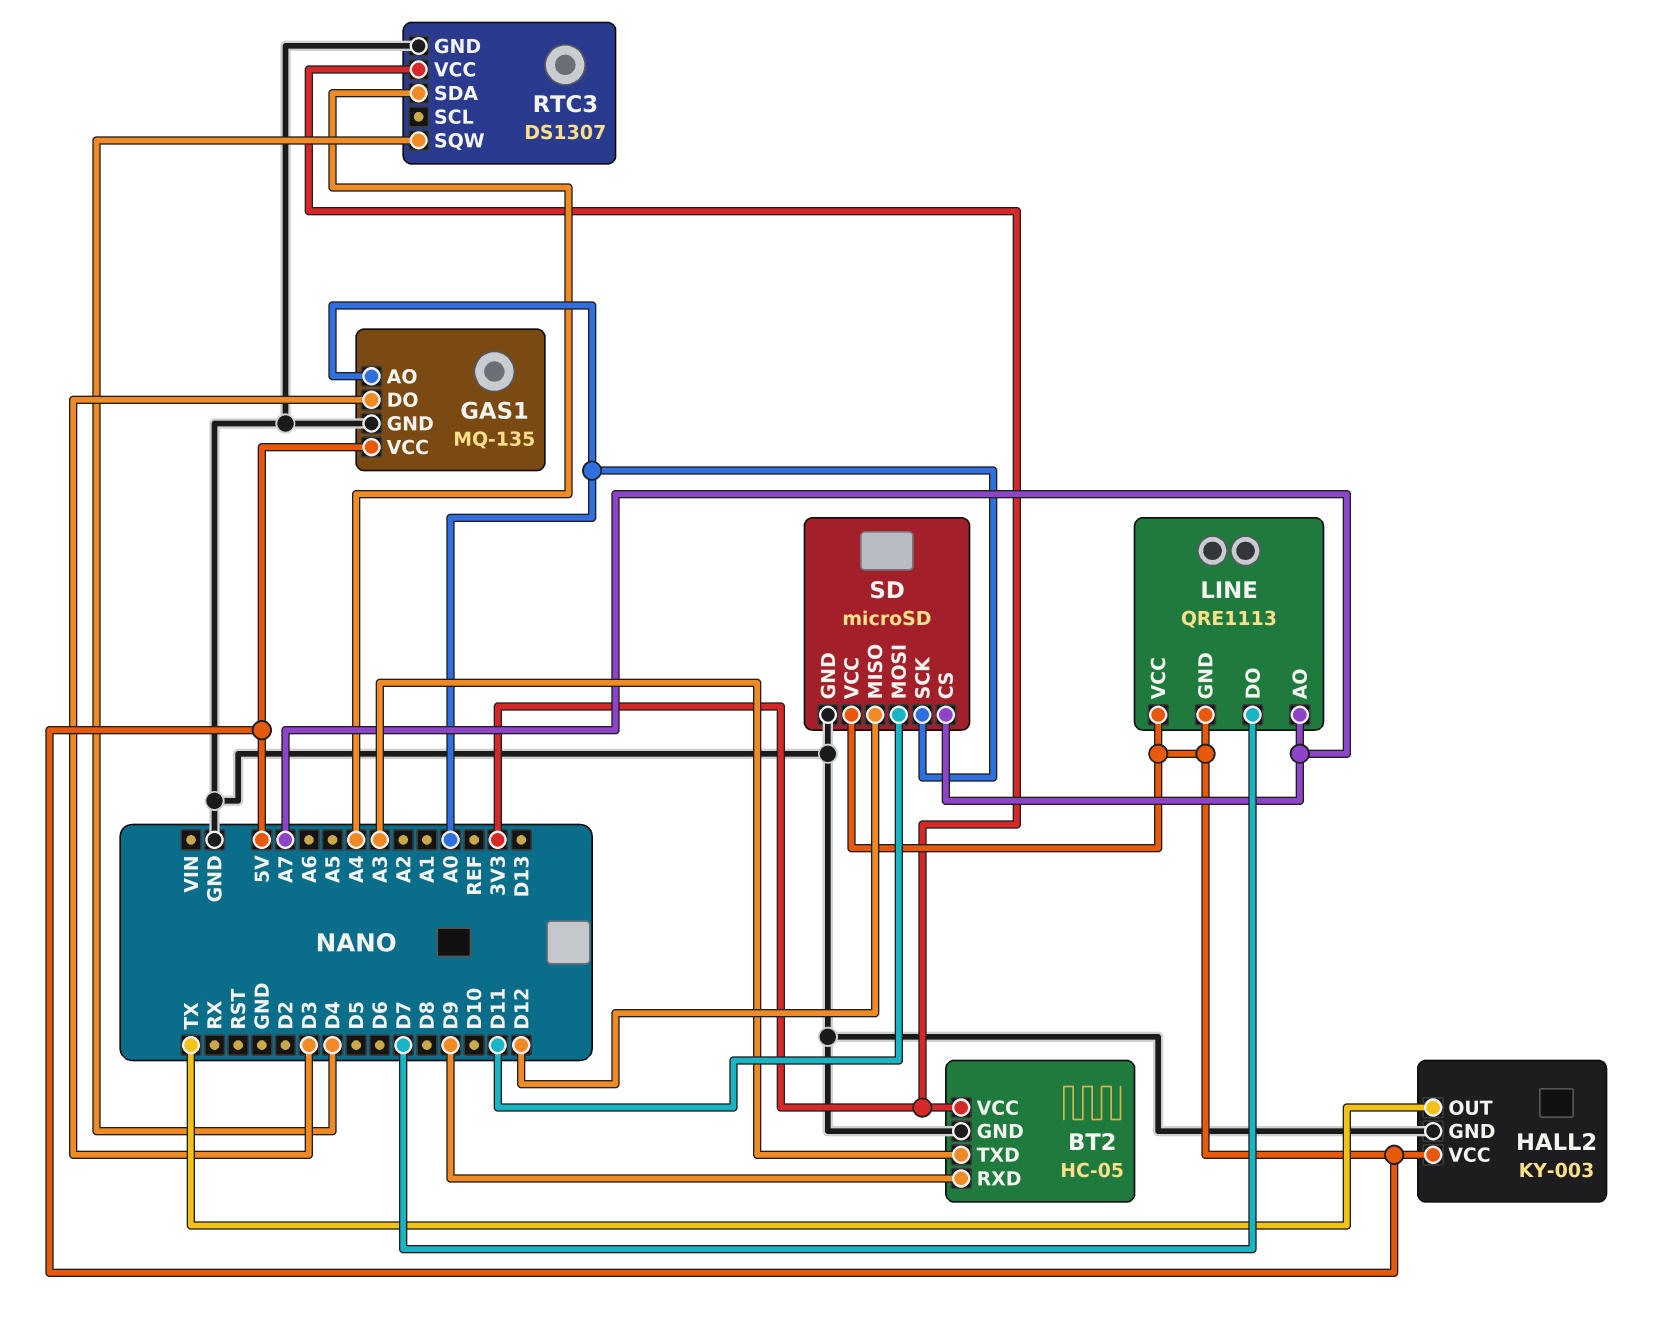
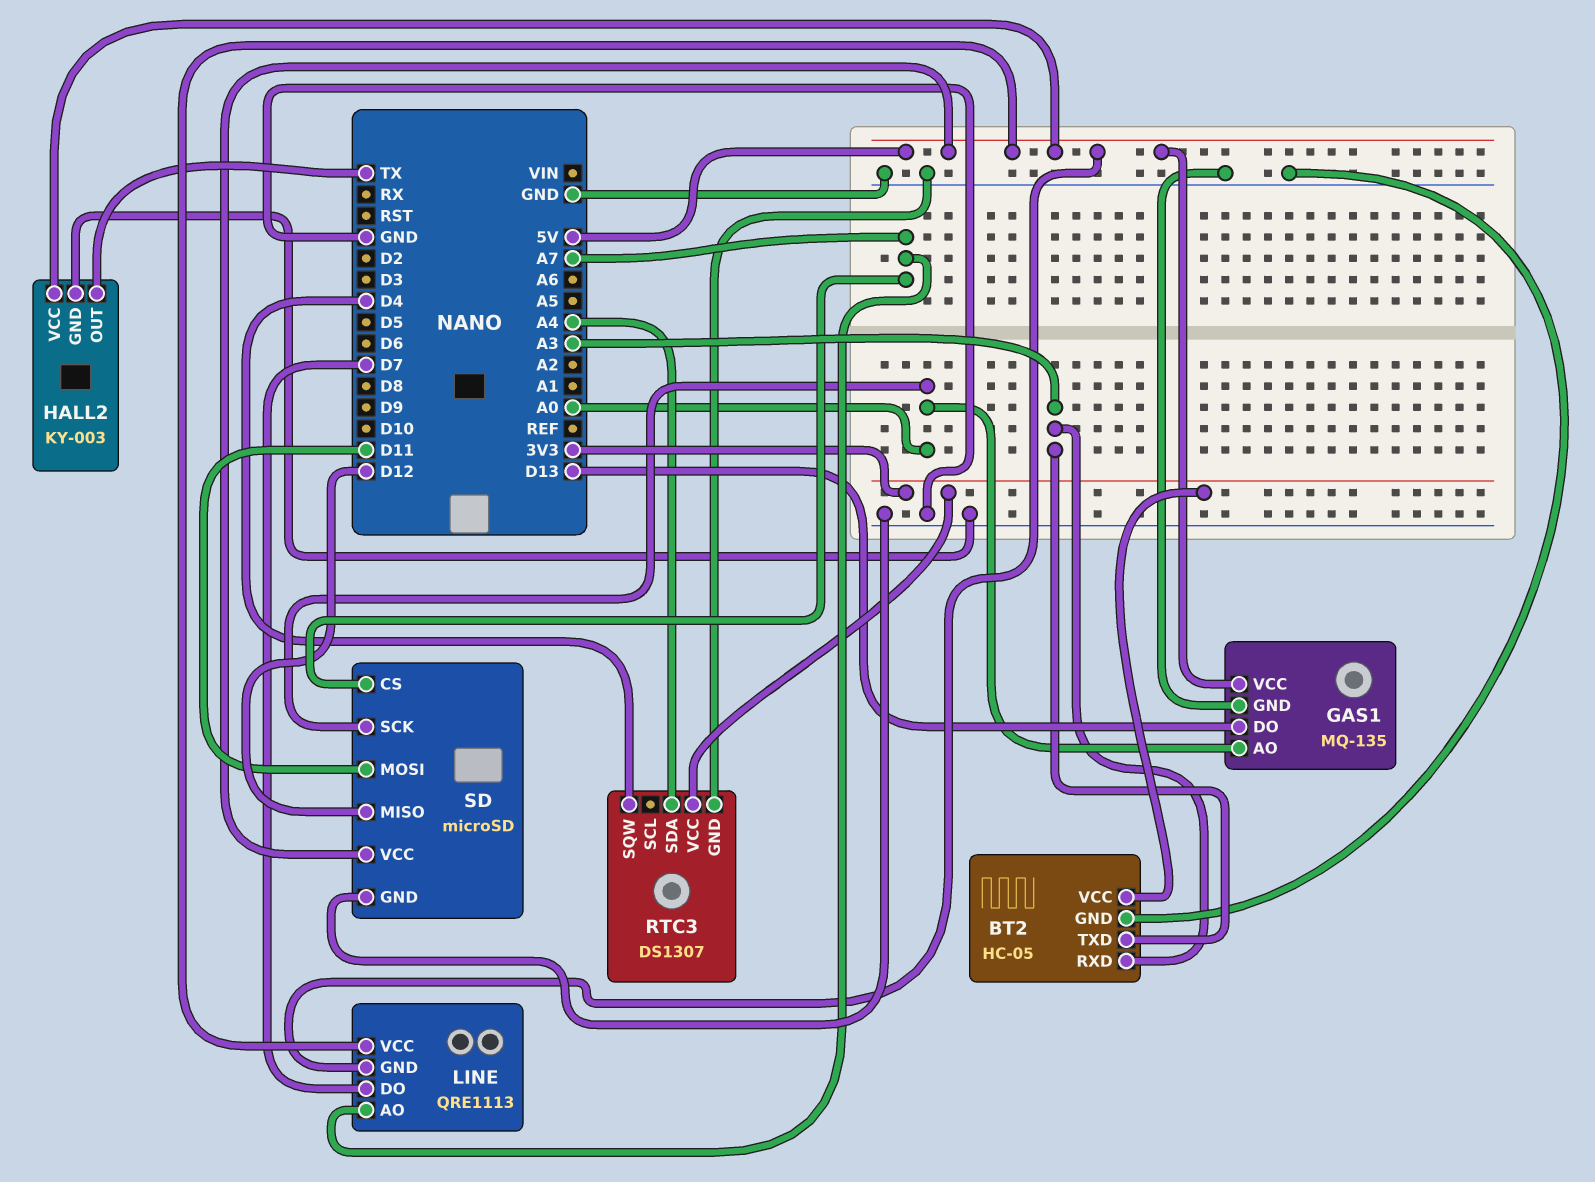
BT2 pin RXD: D9 -> A3
GAS1 pin DO: D3 -> D13

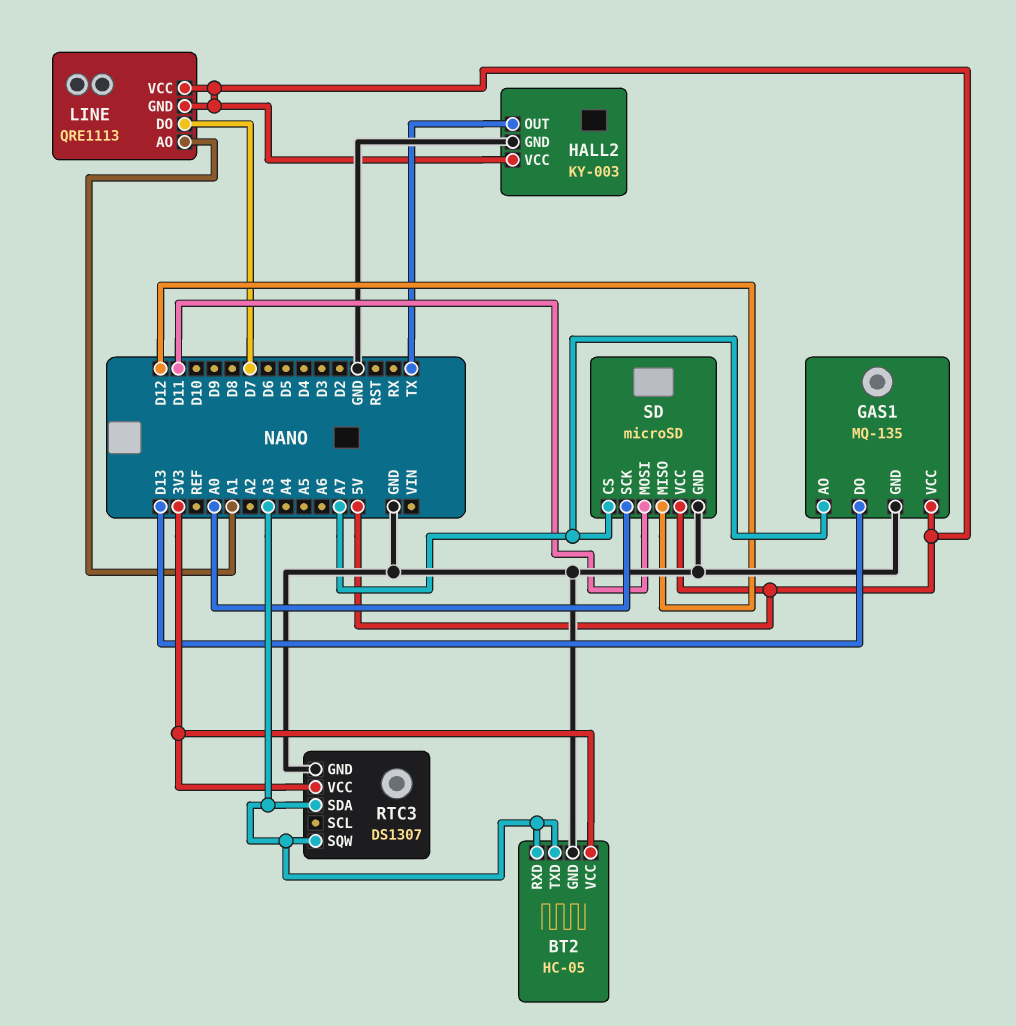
GAS1 pin AO: A0 -> A7
LINE pin AO: A7 -> A1
RTC3 pin SDA: A4 -> A3
RTC3 pin SQW: D4 -> A3

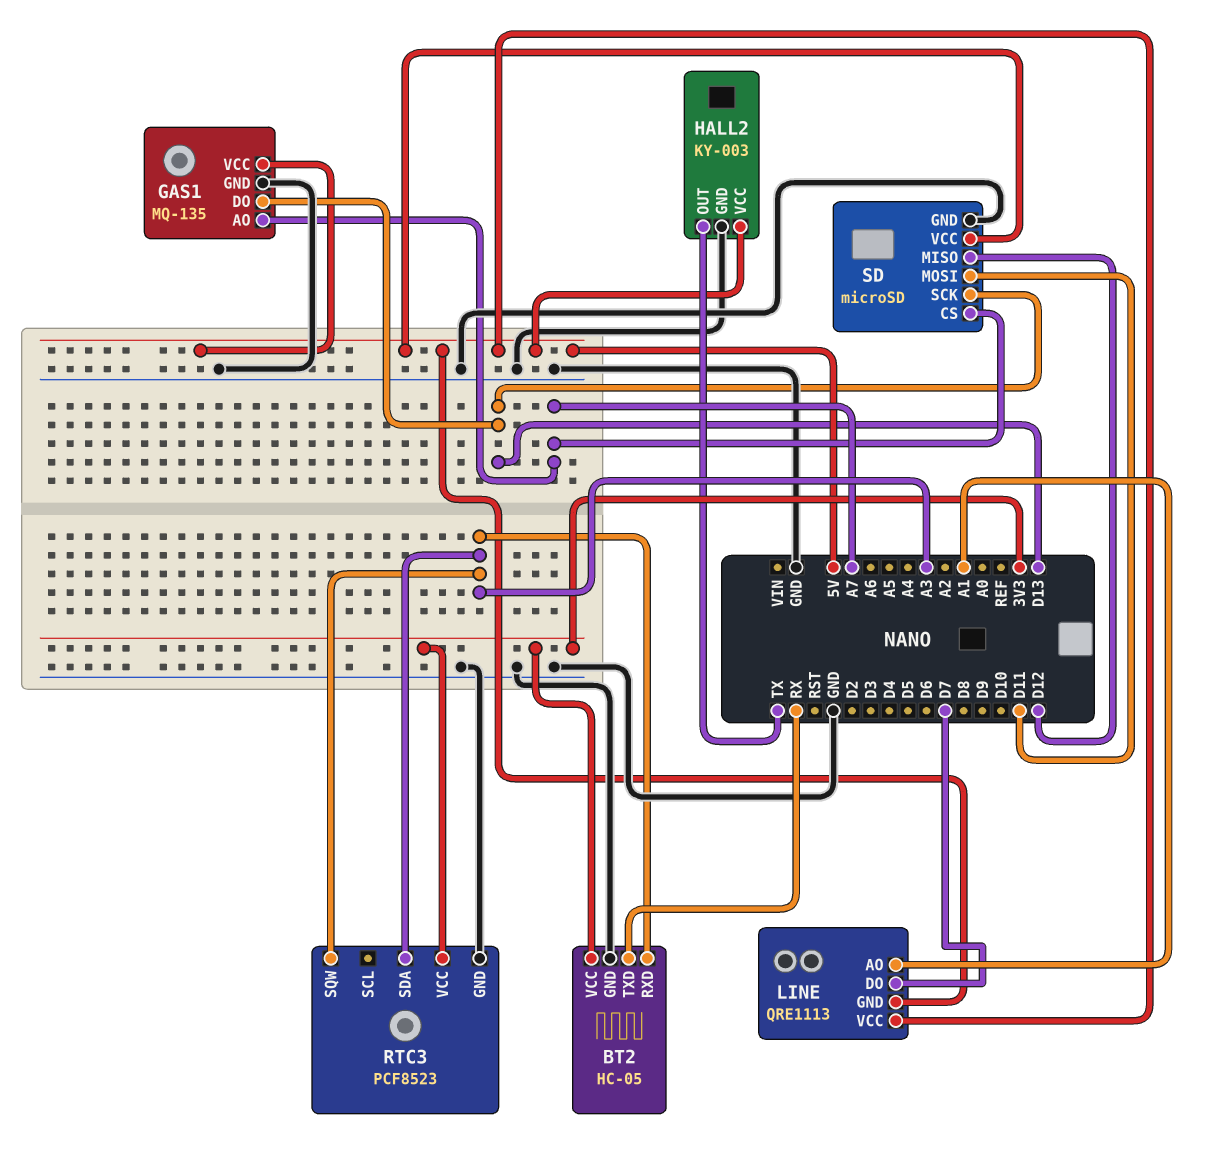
BT2 pin TXD: A3 -> RX
RTC3: DS1307 -> PCF8523
SD pin SCK: A0 -> D13

